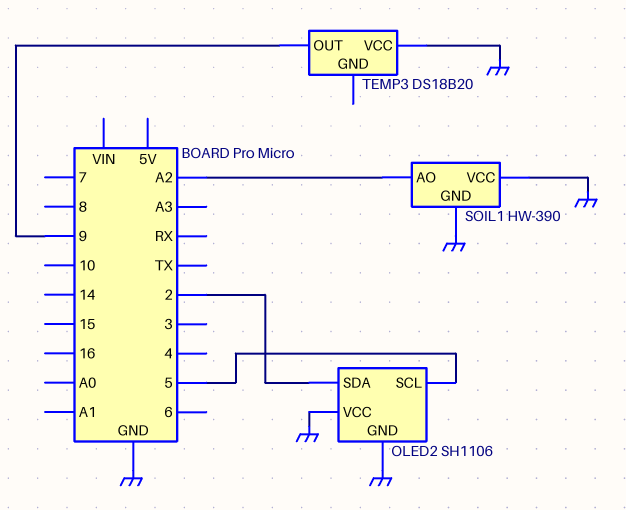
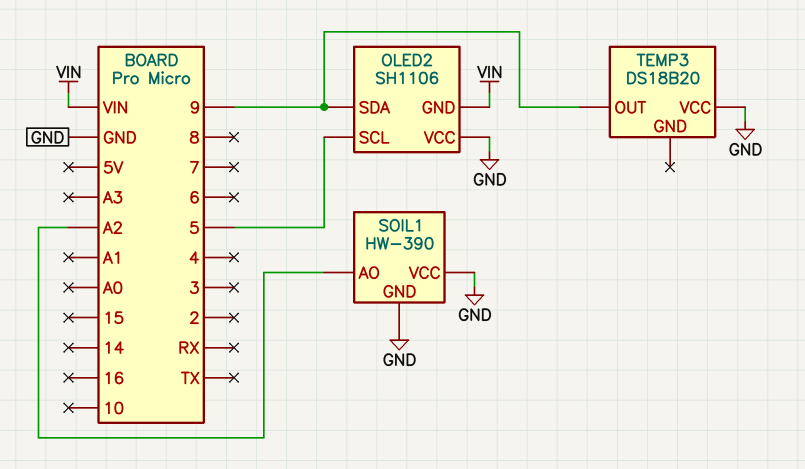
OLED2 pin GND: GND -> VIN
OLED2 pin SDA: 2 -> 9

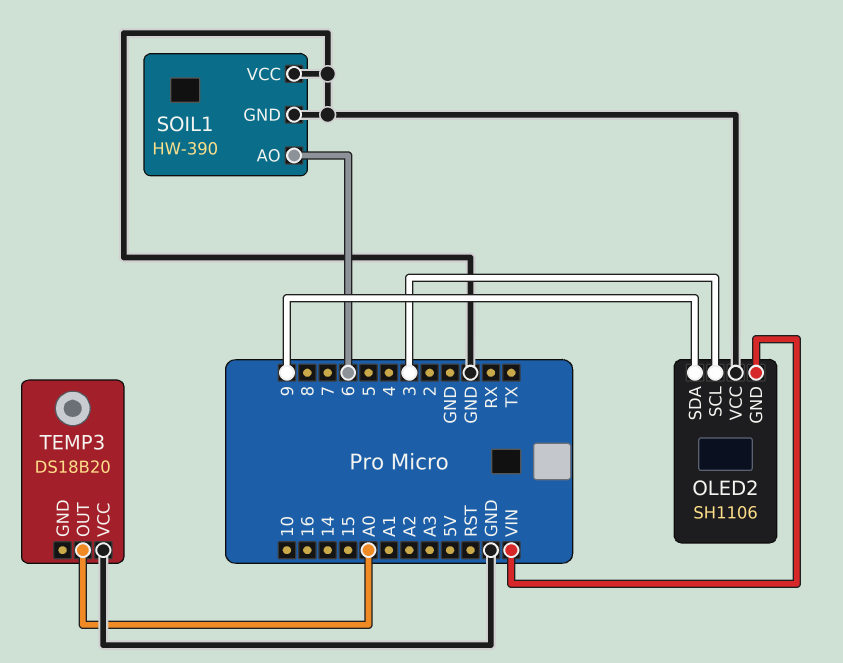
OLED2 pin SCL: 5 -> 3
SOIL1 pin AO: A2 -> 6
TEMP3 pin OUT: 9 -> A0

